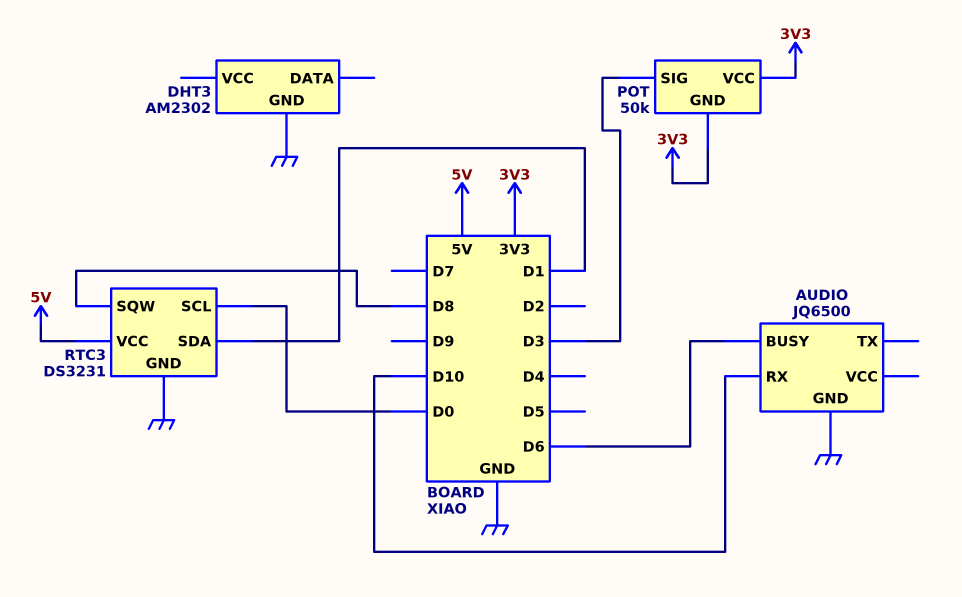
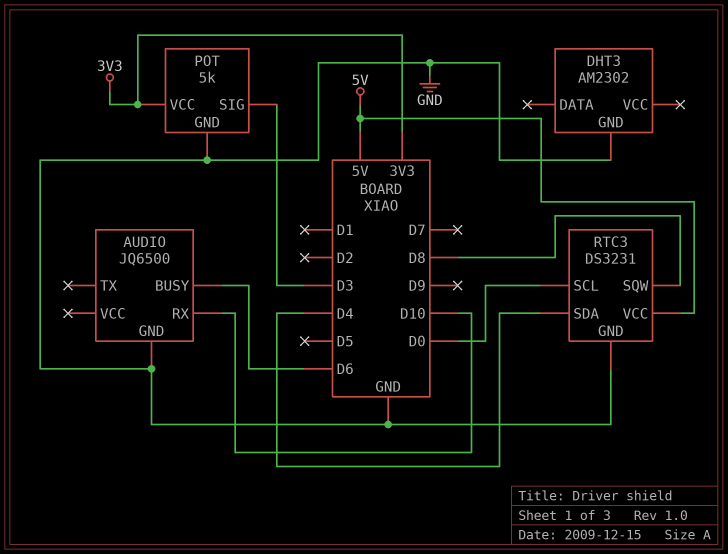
POT: 50k -> 5k
POT pin GND: 3V3 -> GND
RTC3 pin SDA: D1 -> D4

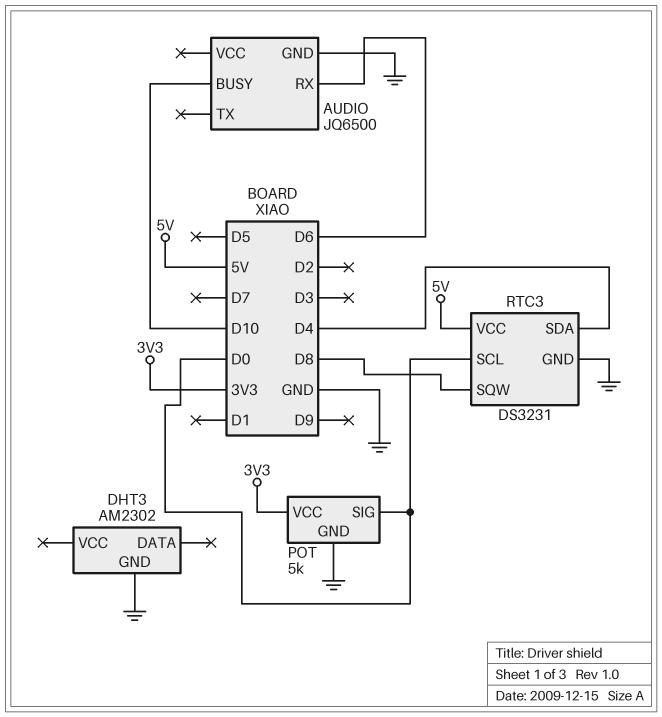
AUDIO pin BUSY: D6 -> D10
AUDIO pin RX: D10 -> D6
POT pin SIG: D3 -> D0

